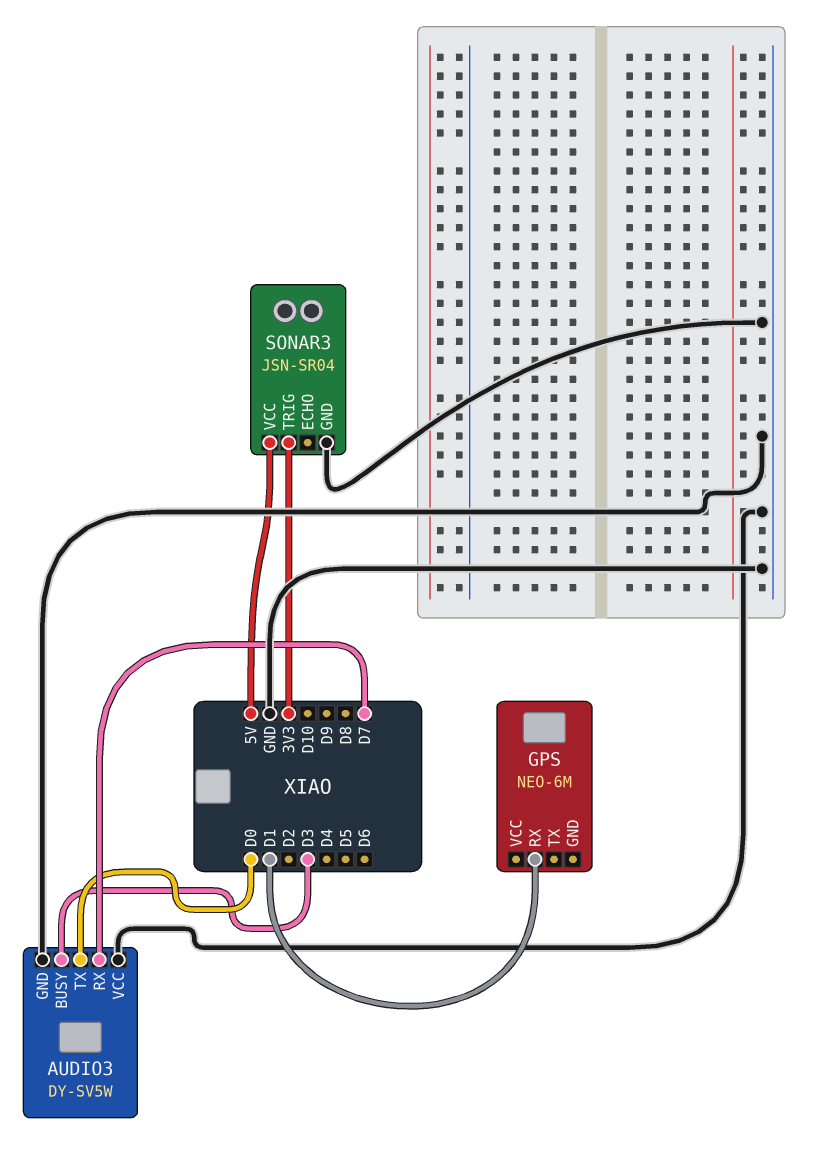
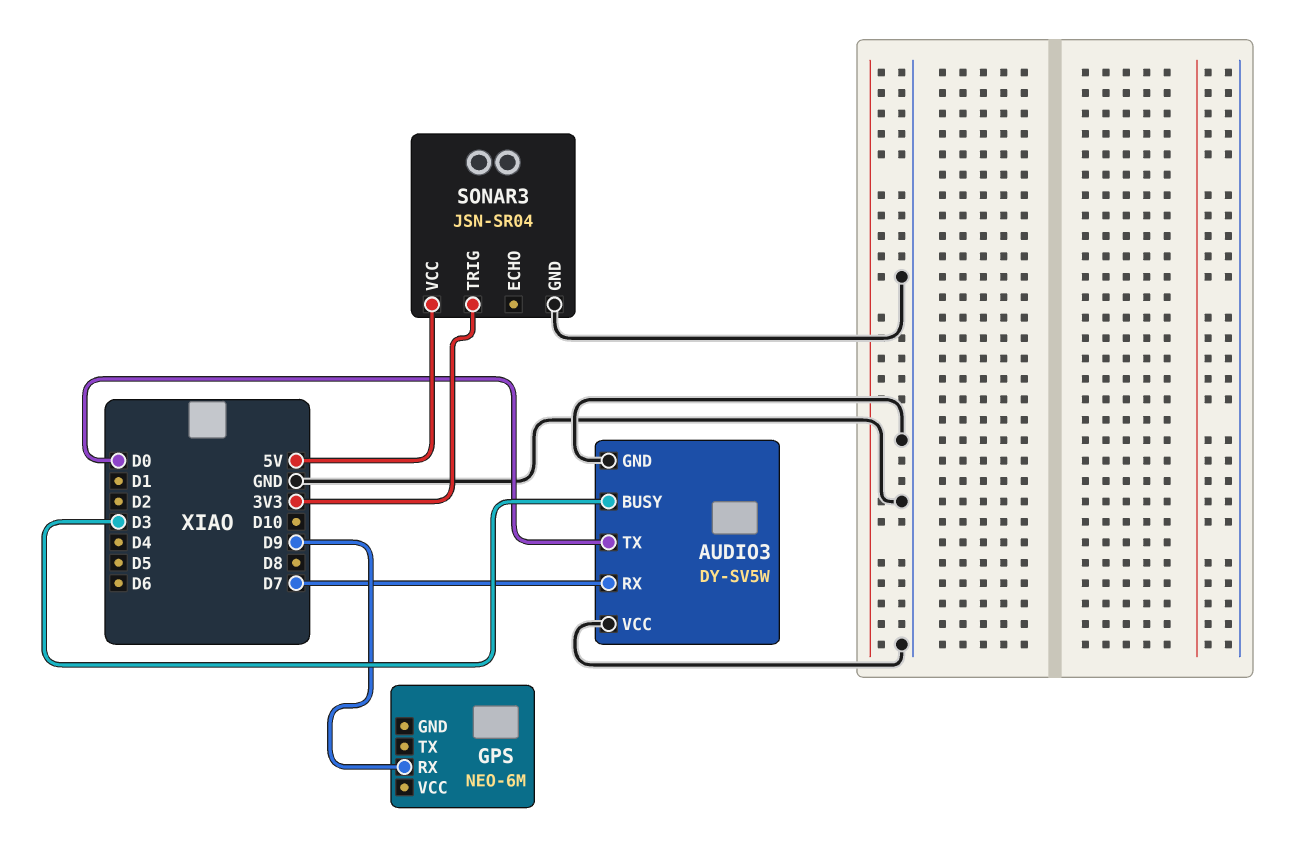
GPS pin RX: D1 -> D9

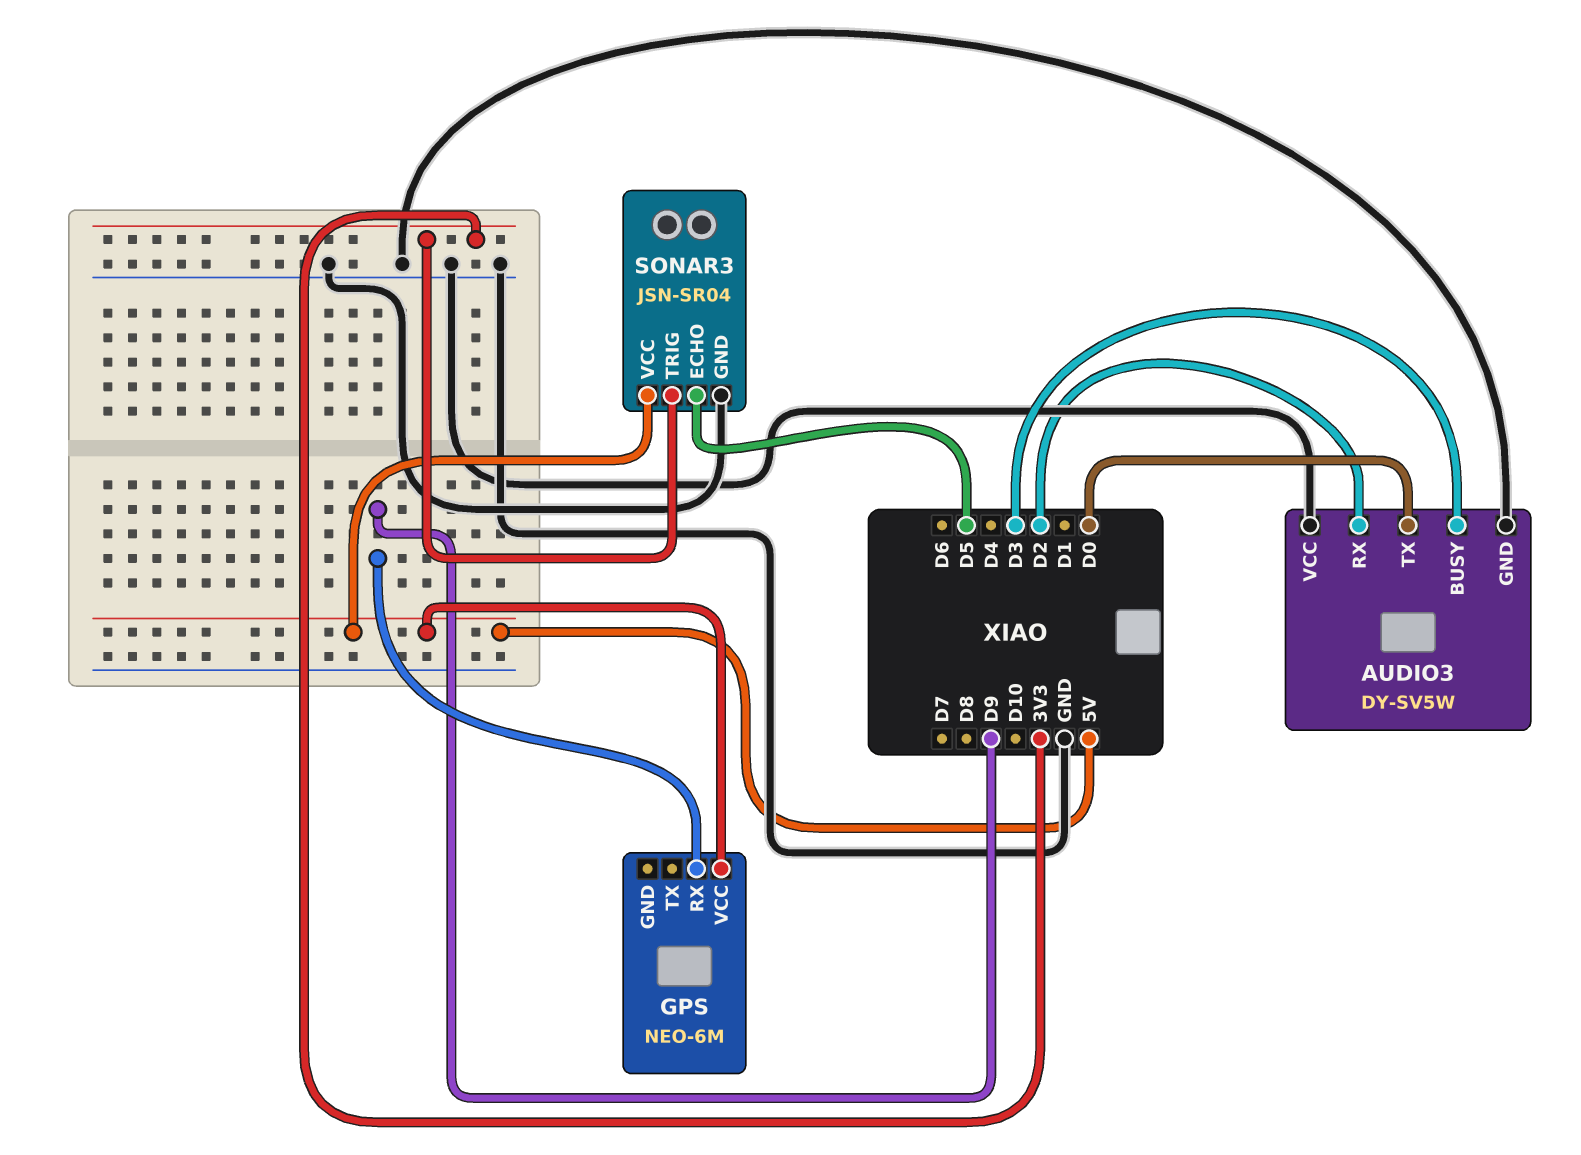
AUDIO3 pin RX: D7 -> D2
GPS pin VCC: none -> 5V
SONAR3 pin ECHO: none -> D5

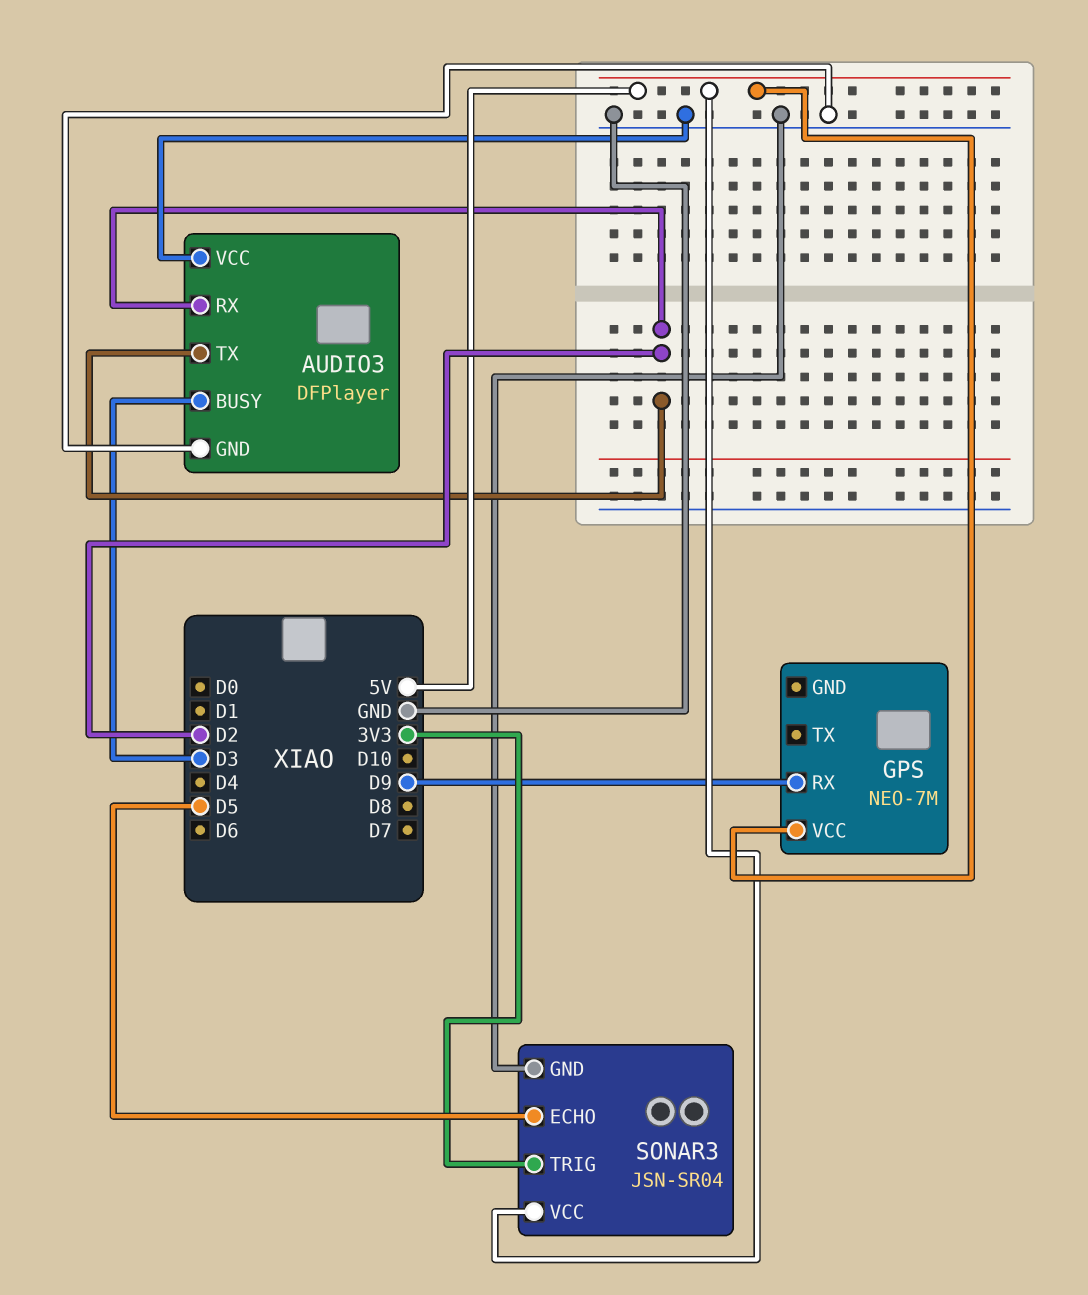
AUDIO3: DY-SV5W -> DFPlayer
AUDIO3 pin TX: D0 -> D2
GPS: NEO-6M -> NEO-7M

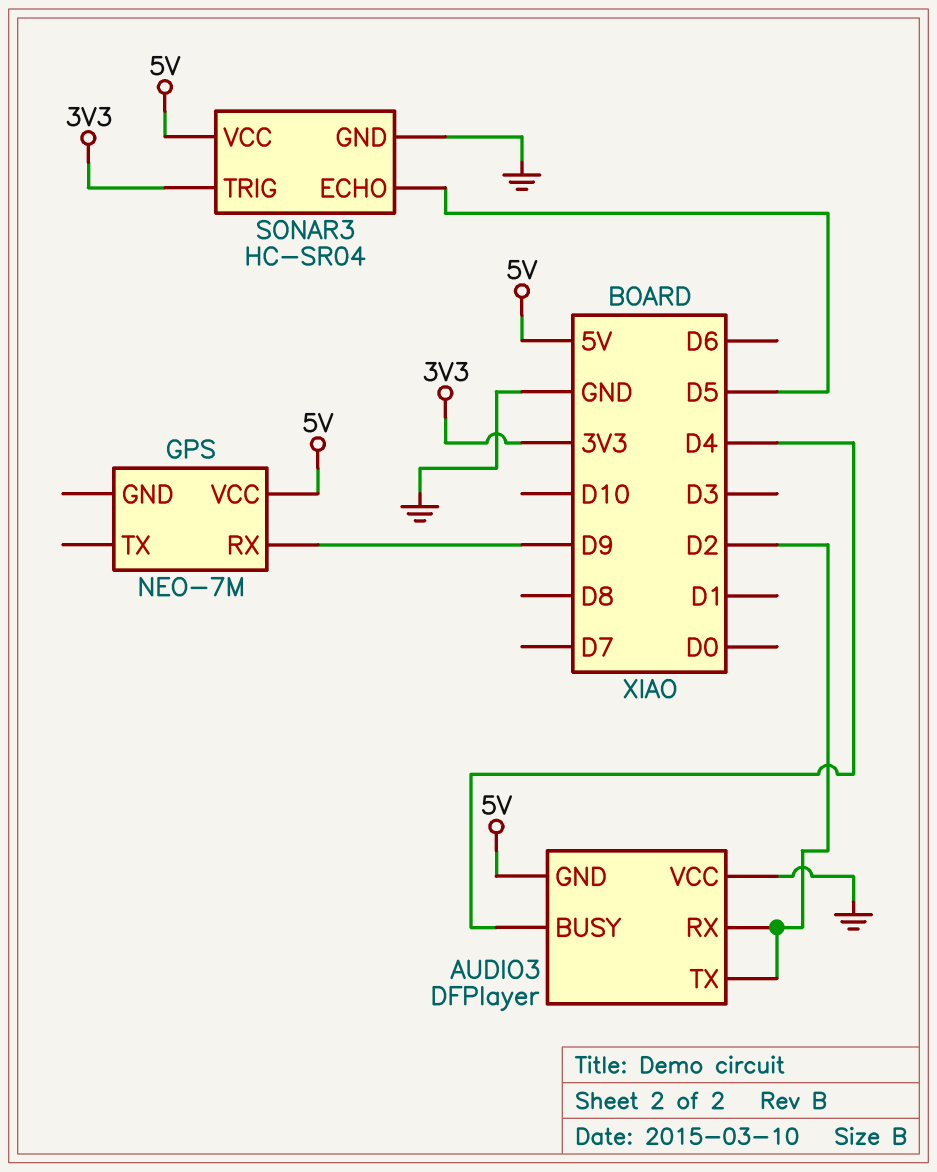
AUDIO3 pin BUSY: D3 -> D4
AUDIO3 pin GND: GND -> 5V
SONAR3: JSN-SR04 -> HC-SR04

